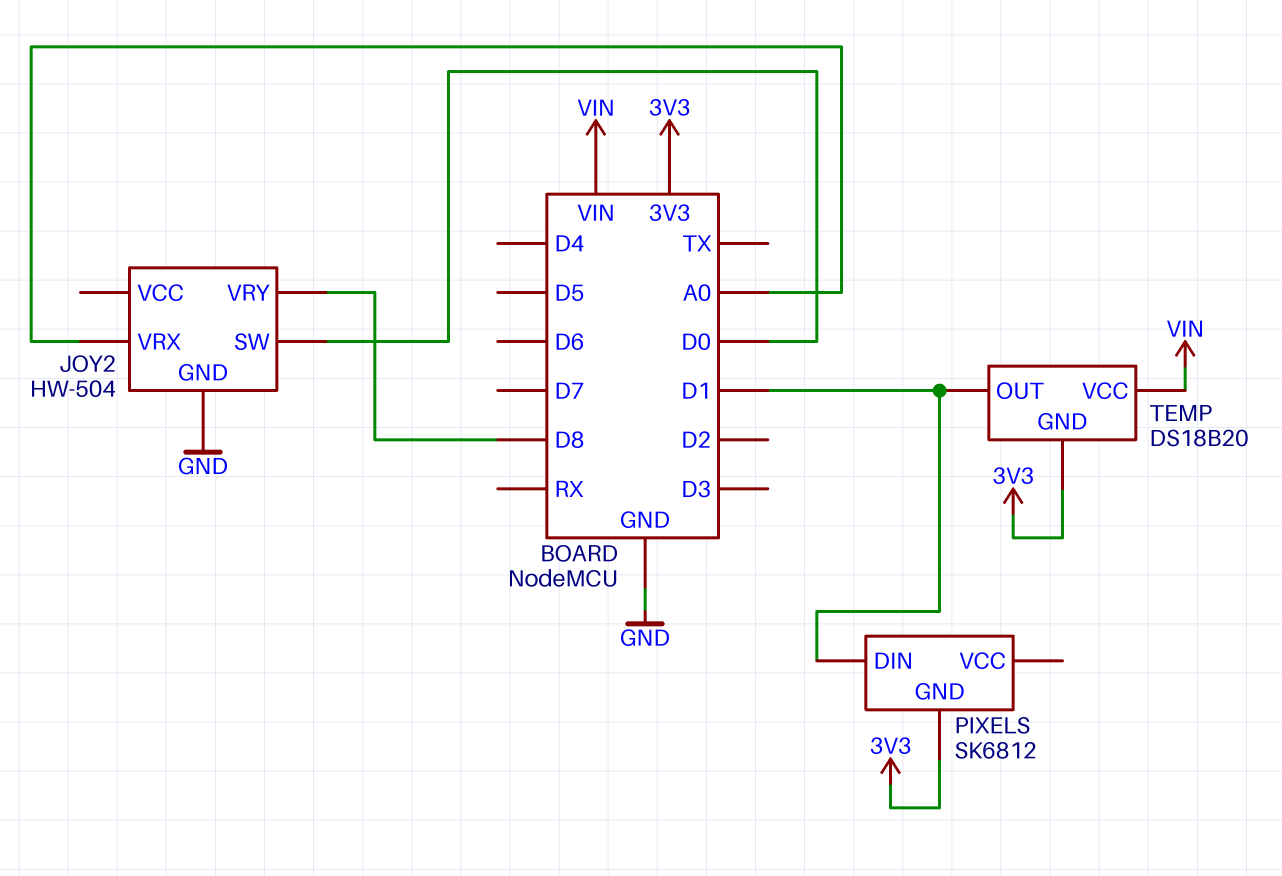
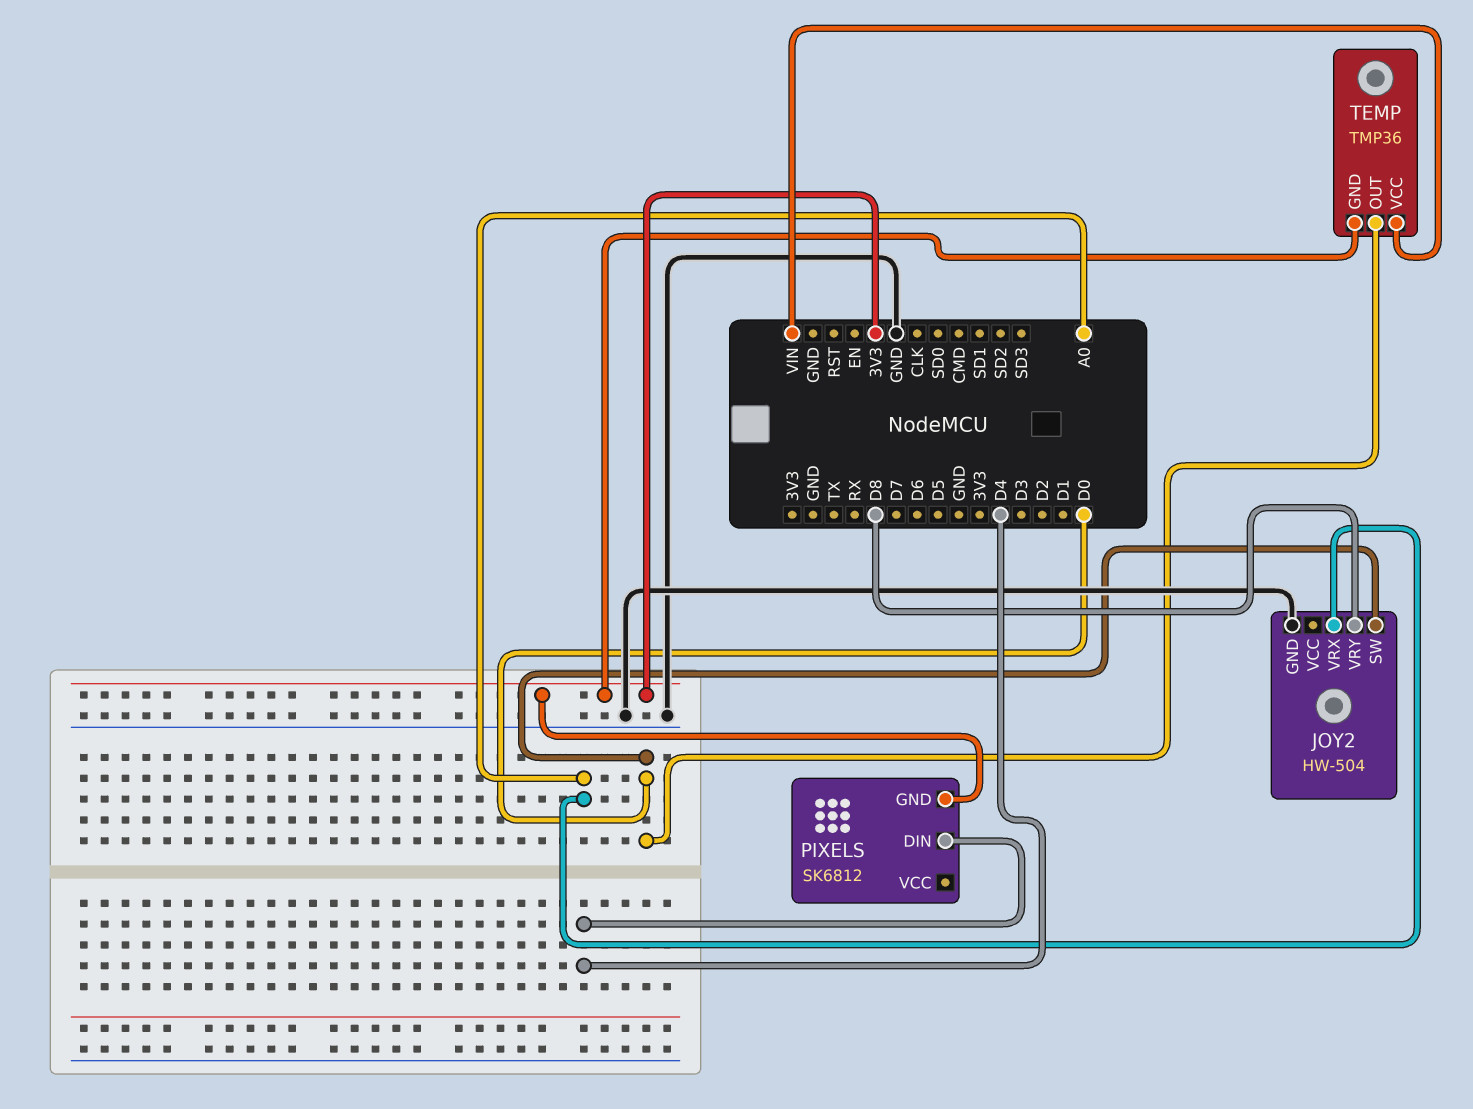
PIXELS pin DIN: D1 -> D4
TEMP: DS18B20 -> TMP36
TEMP pin OUT: D1 -> D0

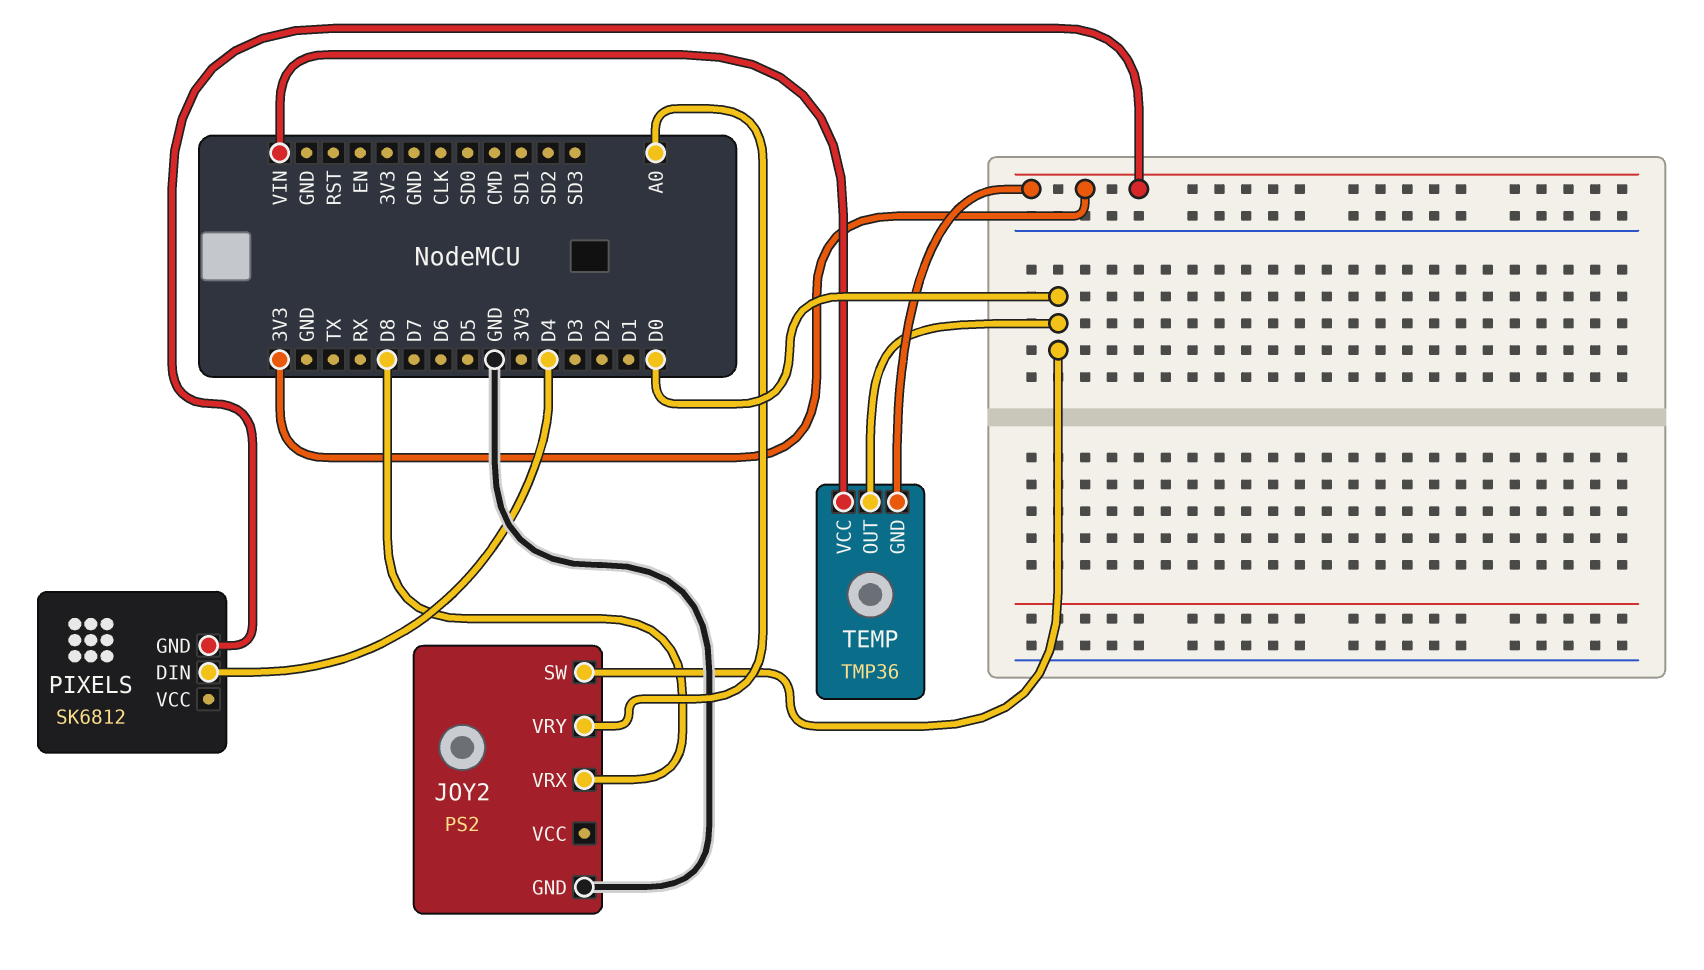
JOY2: HW-504 -> PS2
JOY2 pin VRX: A0 -> D8
JOY2 pin VRY: D8 -> A0

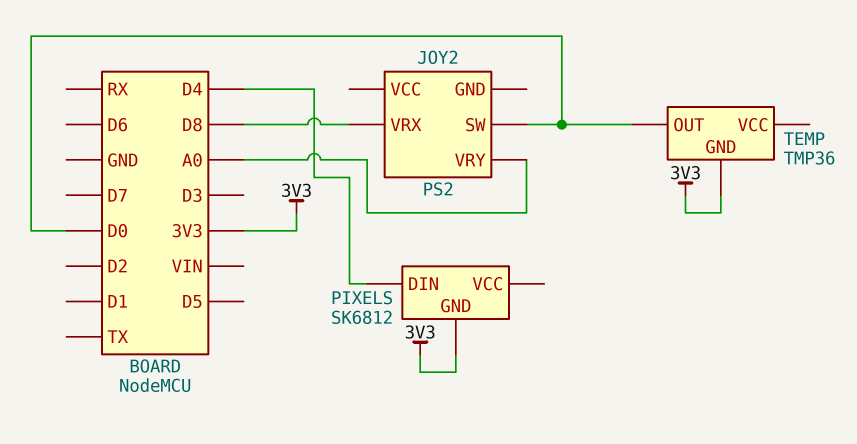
JOY2 pin GND: GND -> none
TEMP pin VCC: VIN -> none

